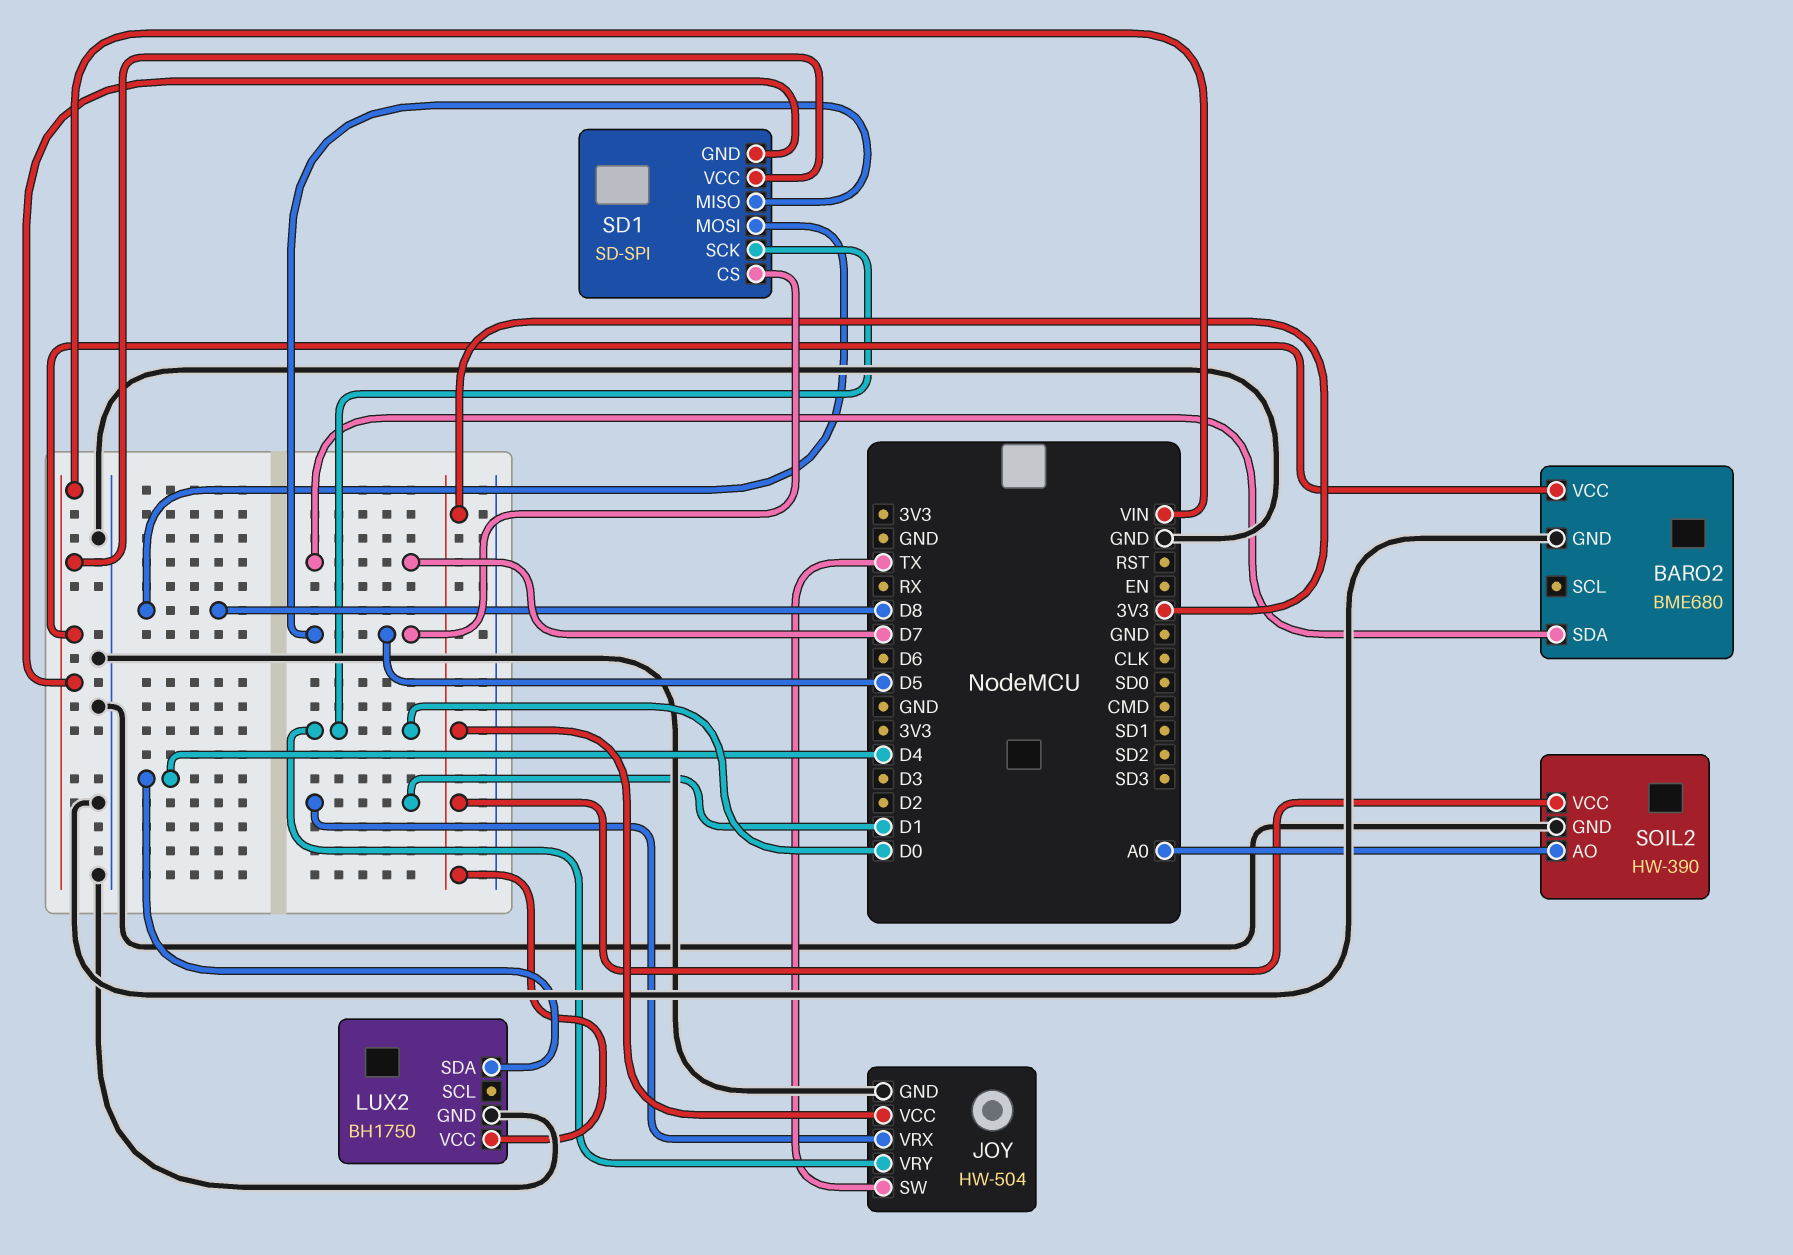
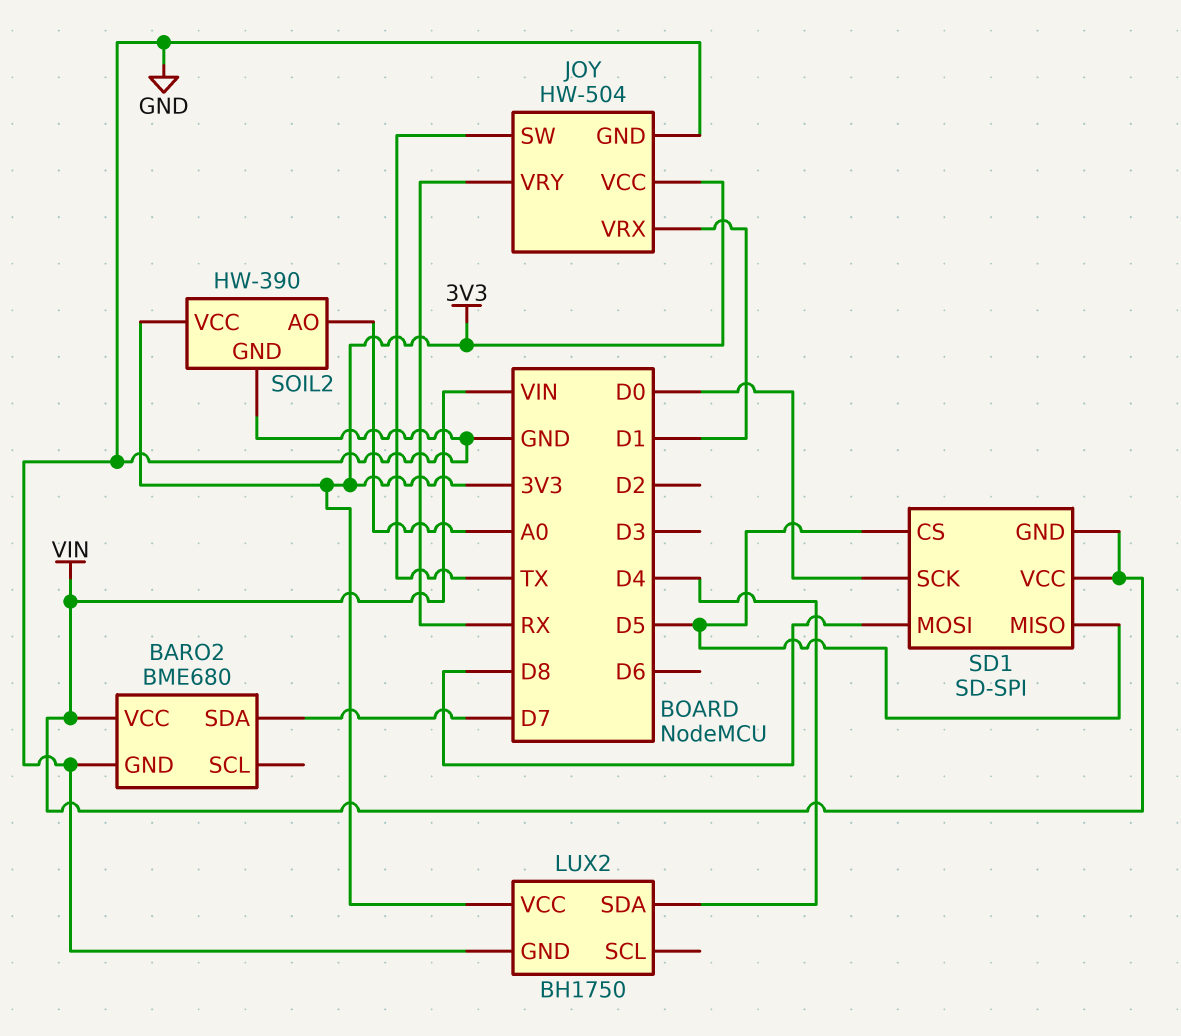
JOY pin VRY: D0 -> RX

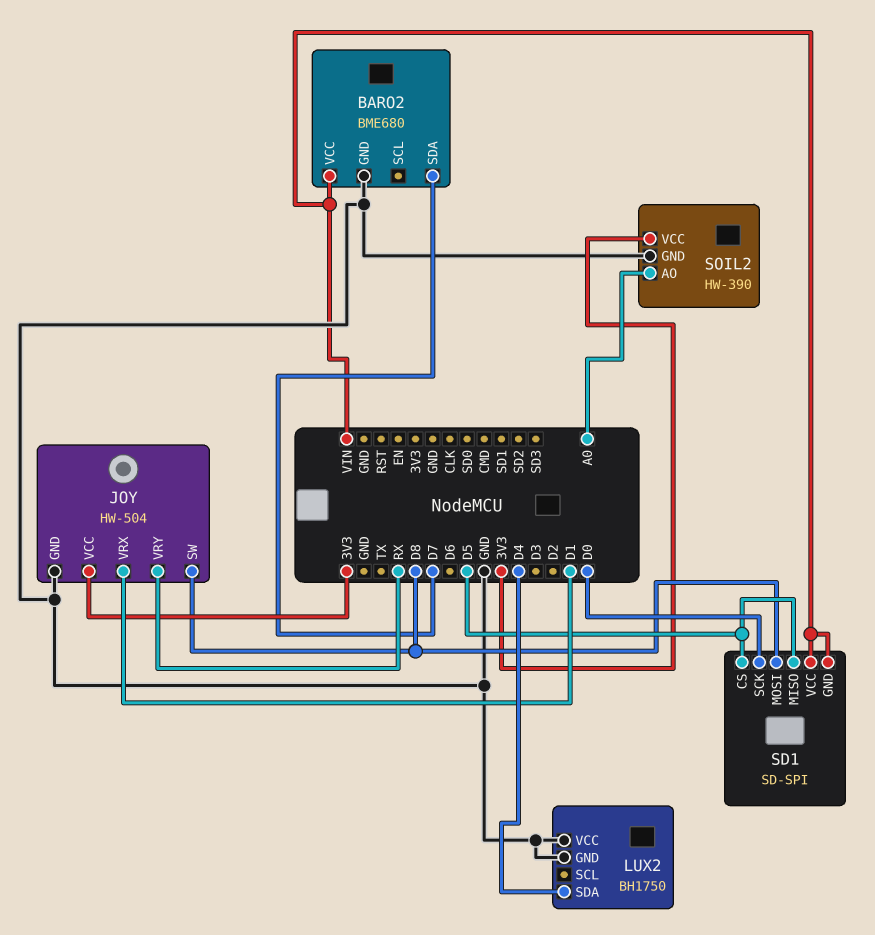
JOY pin SW: TX -> D8
LUX2 pin VCC: 3V3 -> GND

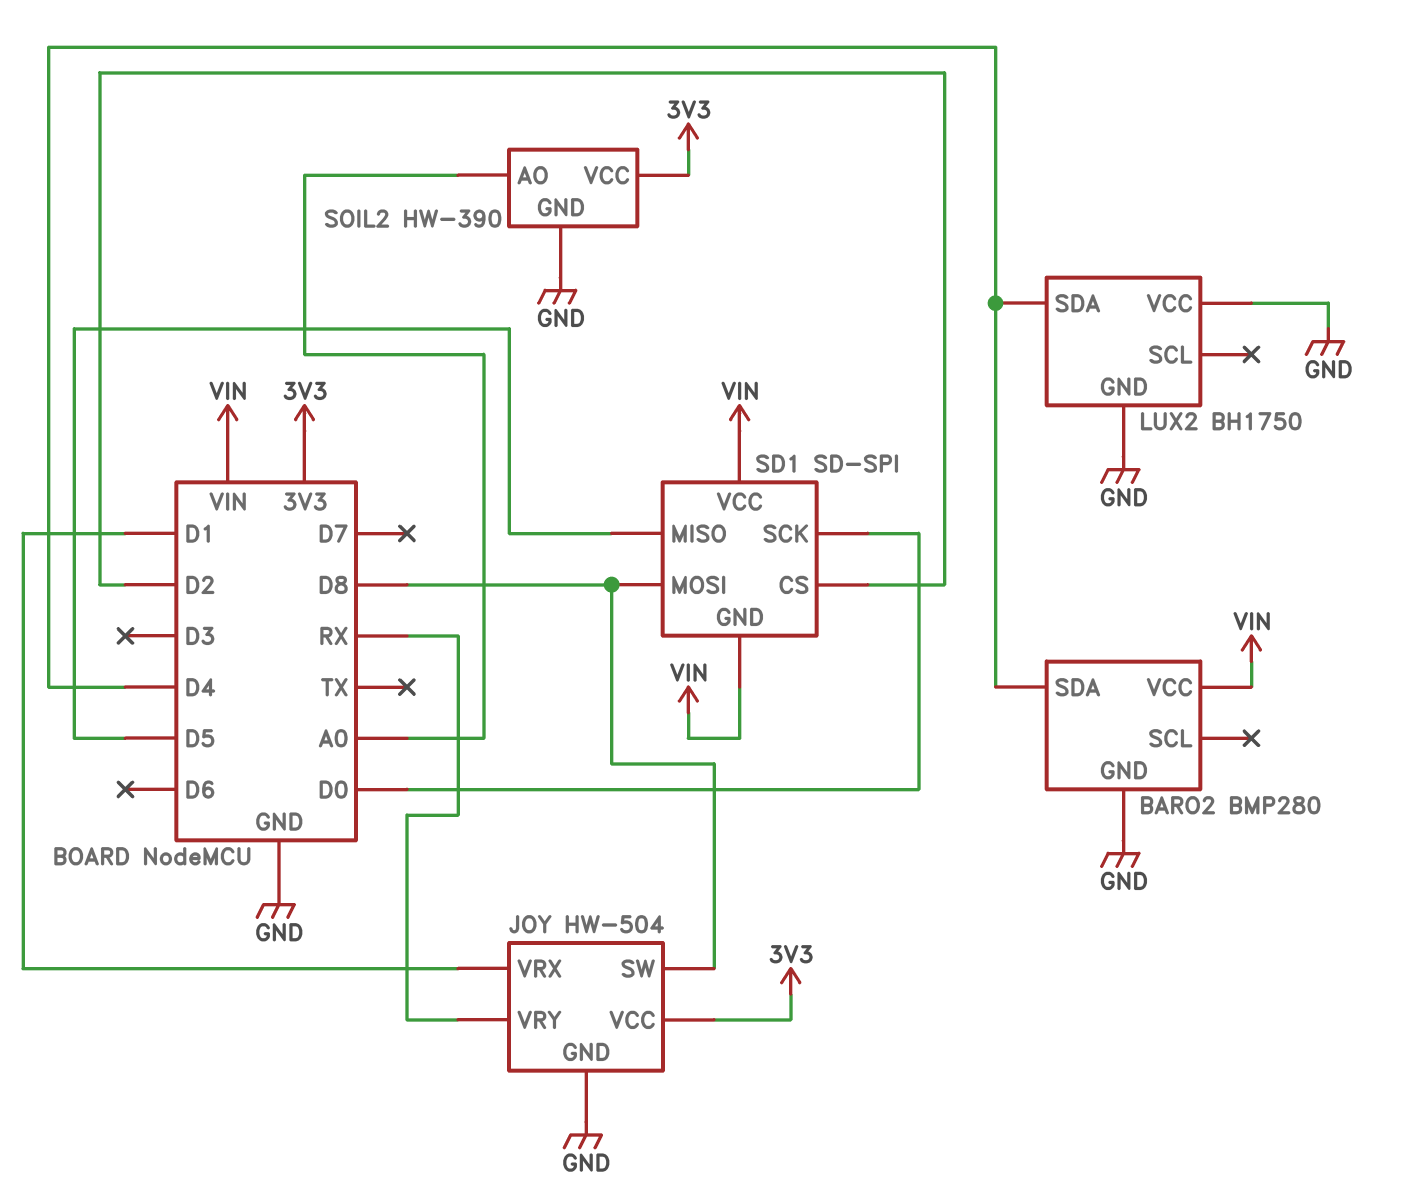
BARO2: BME680 -> BMP280
BARO2 pin SDA: D7 -> D4
SD1 pin CS: D5 -> D2

